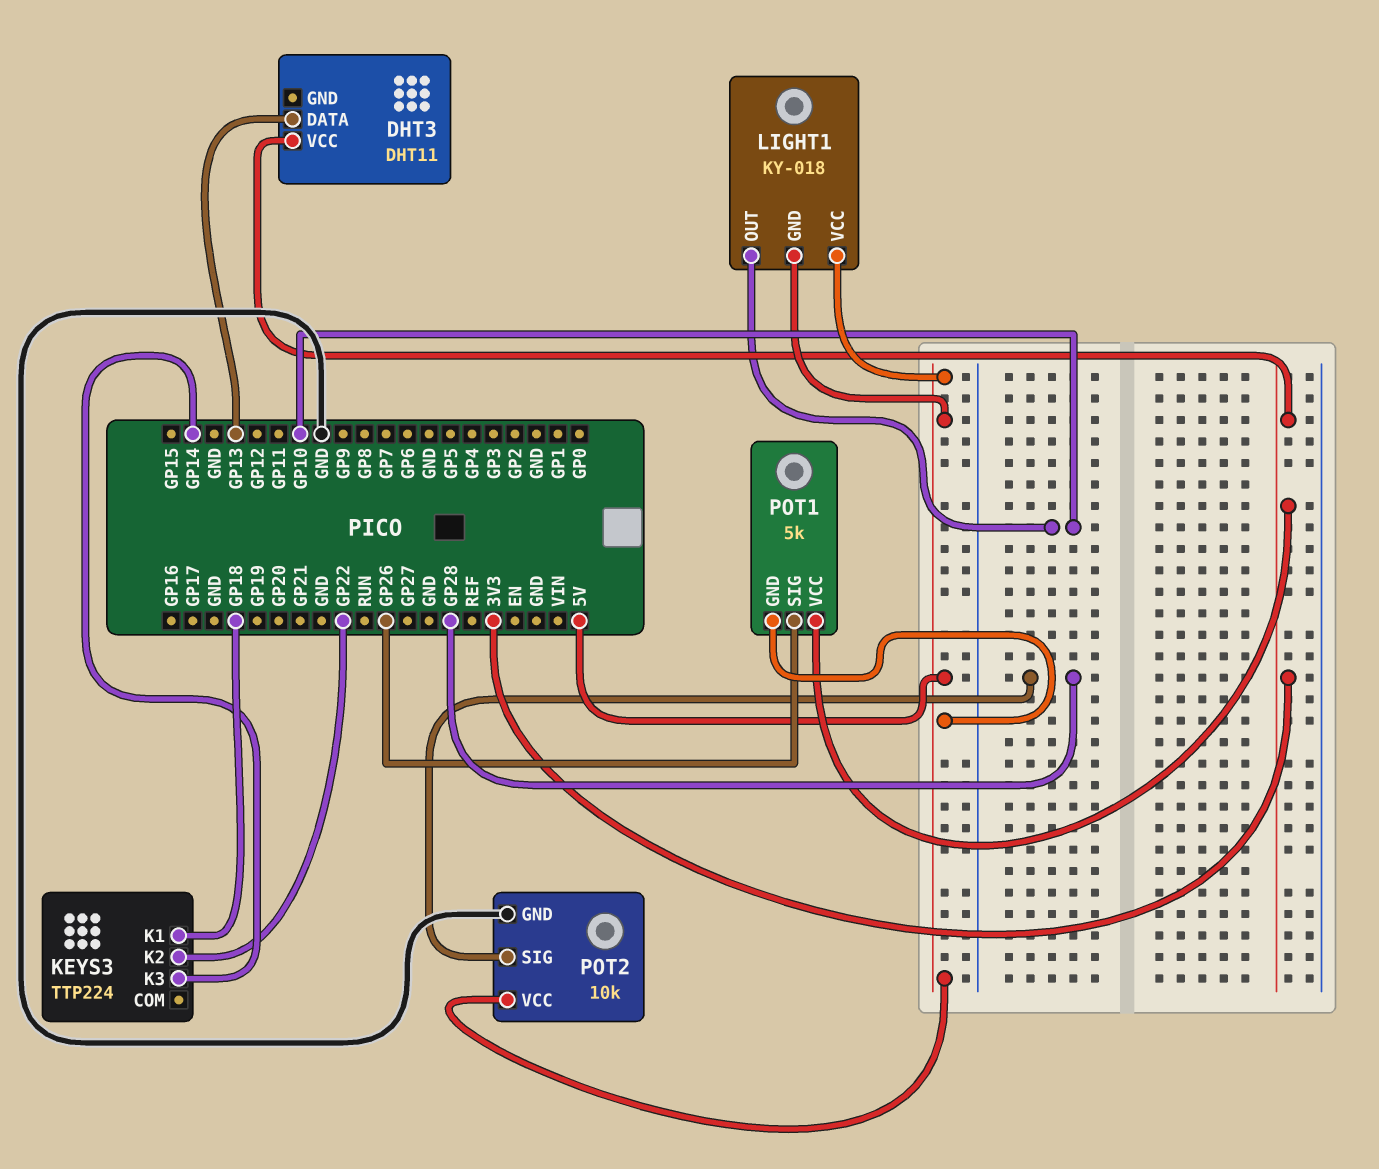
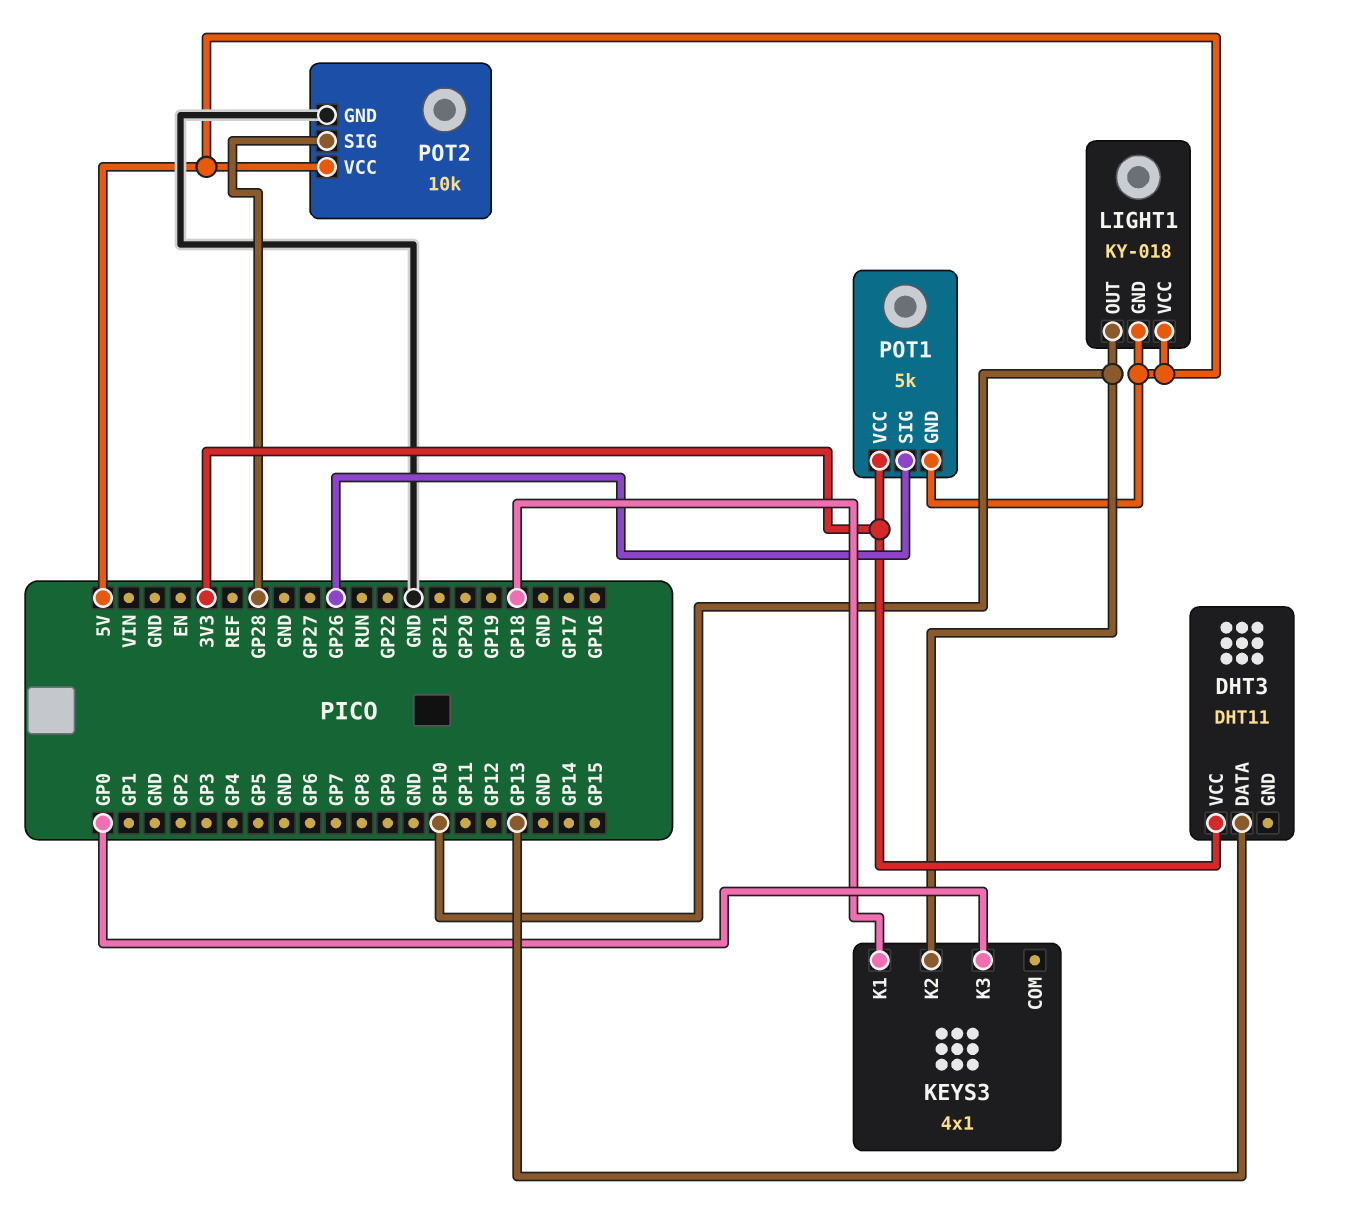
KEYS3: TTP224 -> 4x1
KEYS3 pin K2: GP22 -> GP10
KEYS3 pin K3: GP14 -> GP0

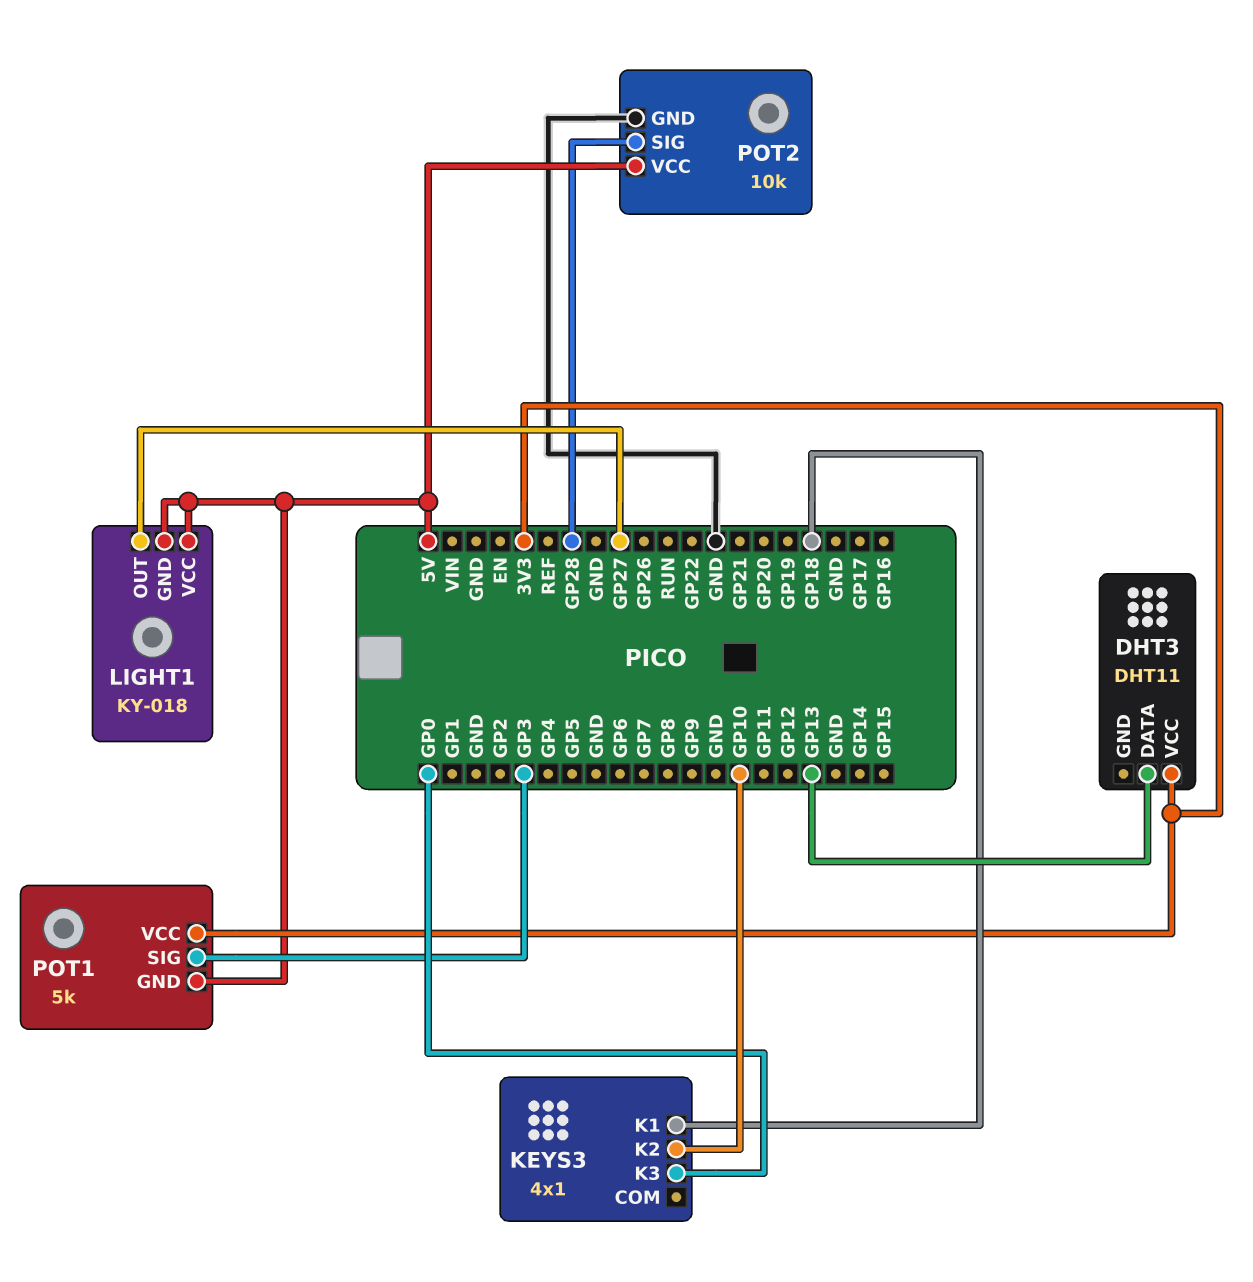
LIGHT1 pin OUT: GP10 -> GP27
POT1 pin SIG: GP26 -> GP3

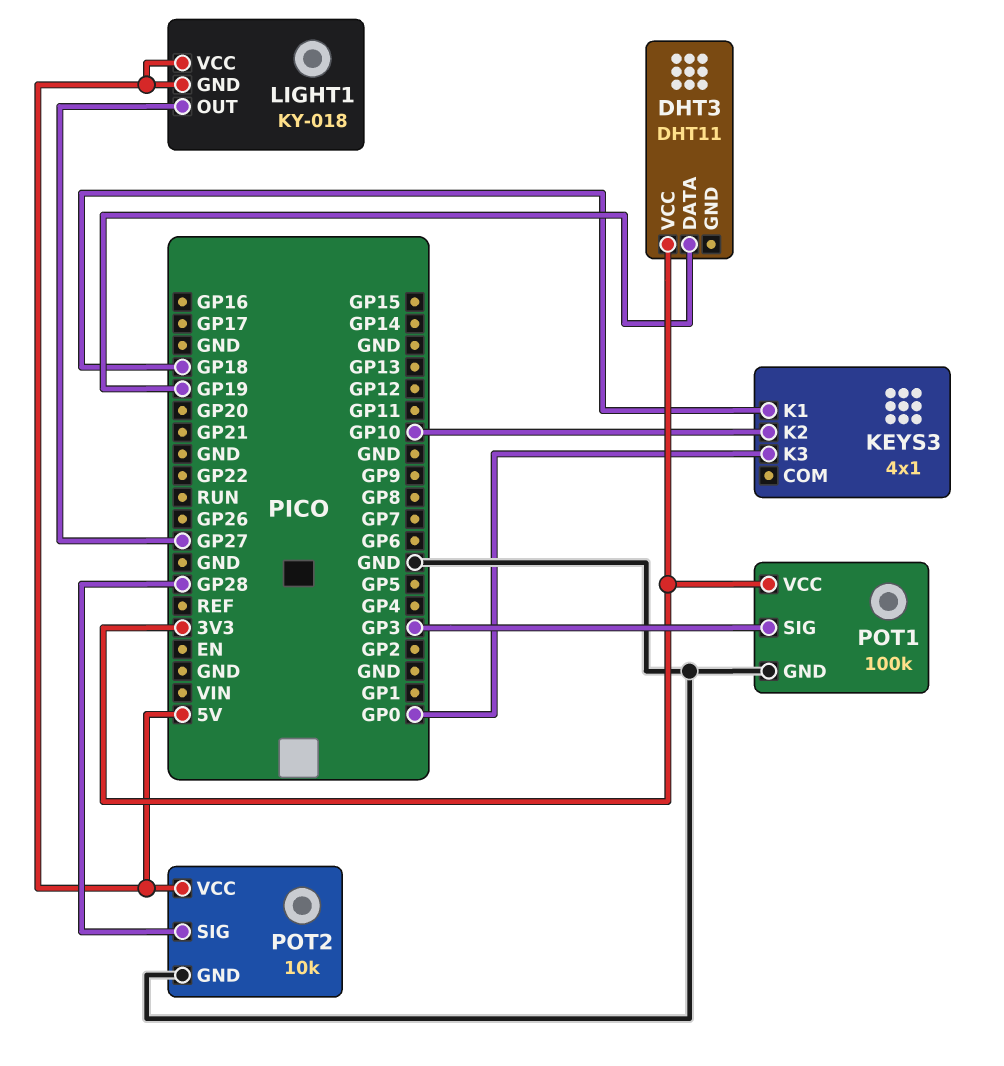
DHT3 pin DATA: GP13 -> GP19
POT1: 5k -> 100k
POT1 pin GND: 5V -> GND

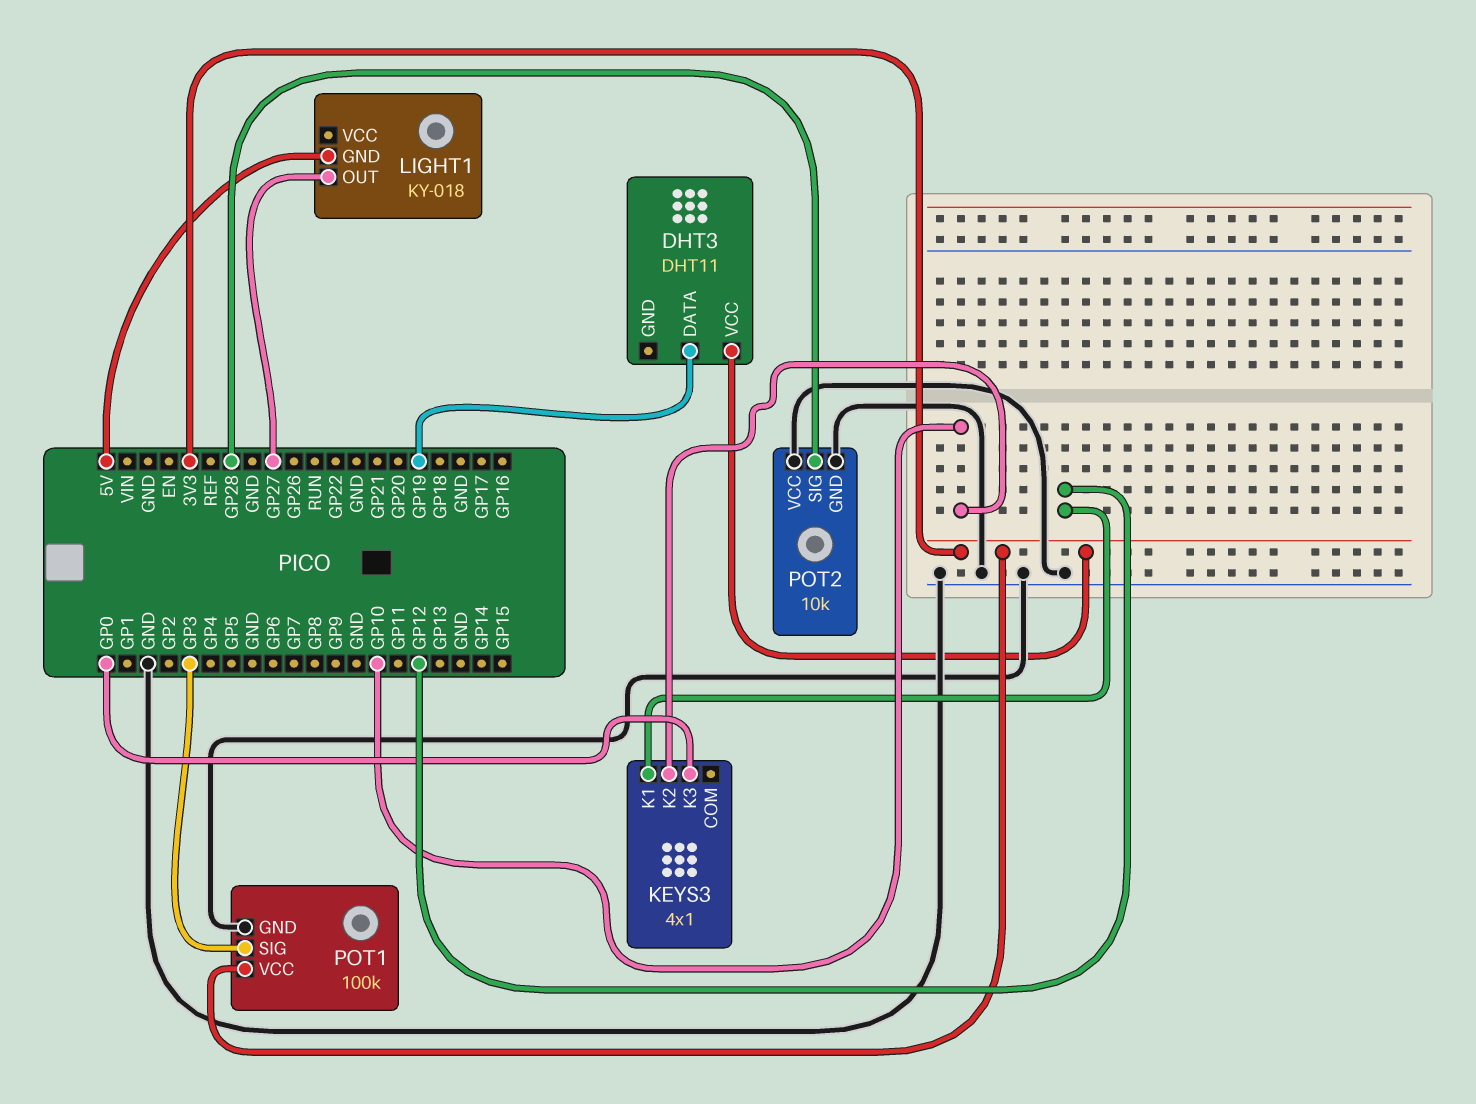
KEYS3 pin K1: GP18 -> GP12
LIGHT1 pin VCC: 5V -> none
POT2 pin VCC: 5V -> GND

